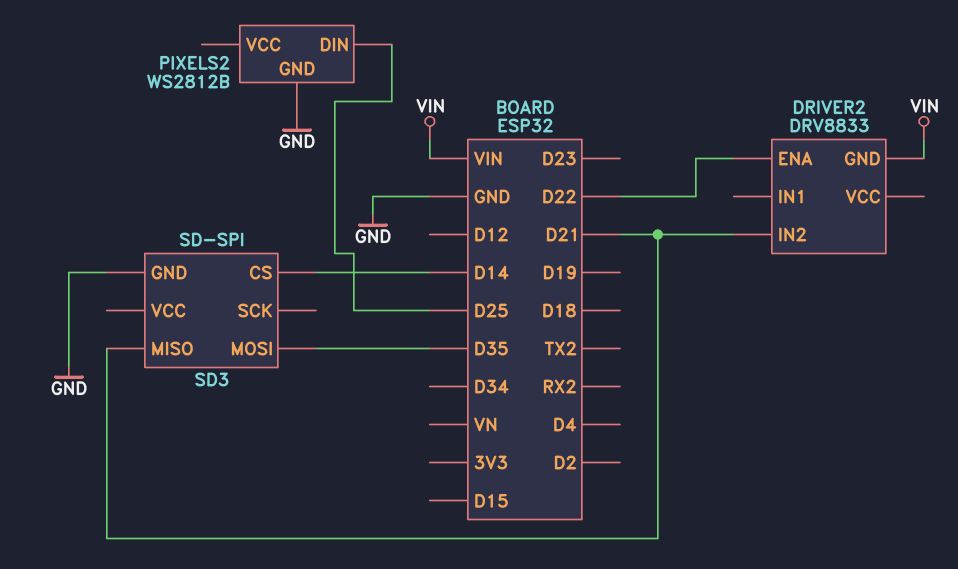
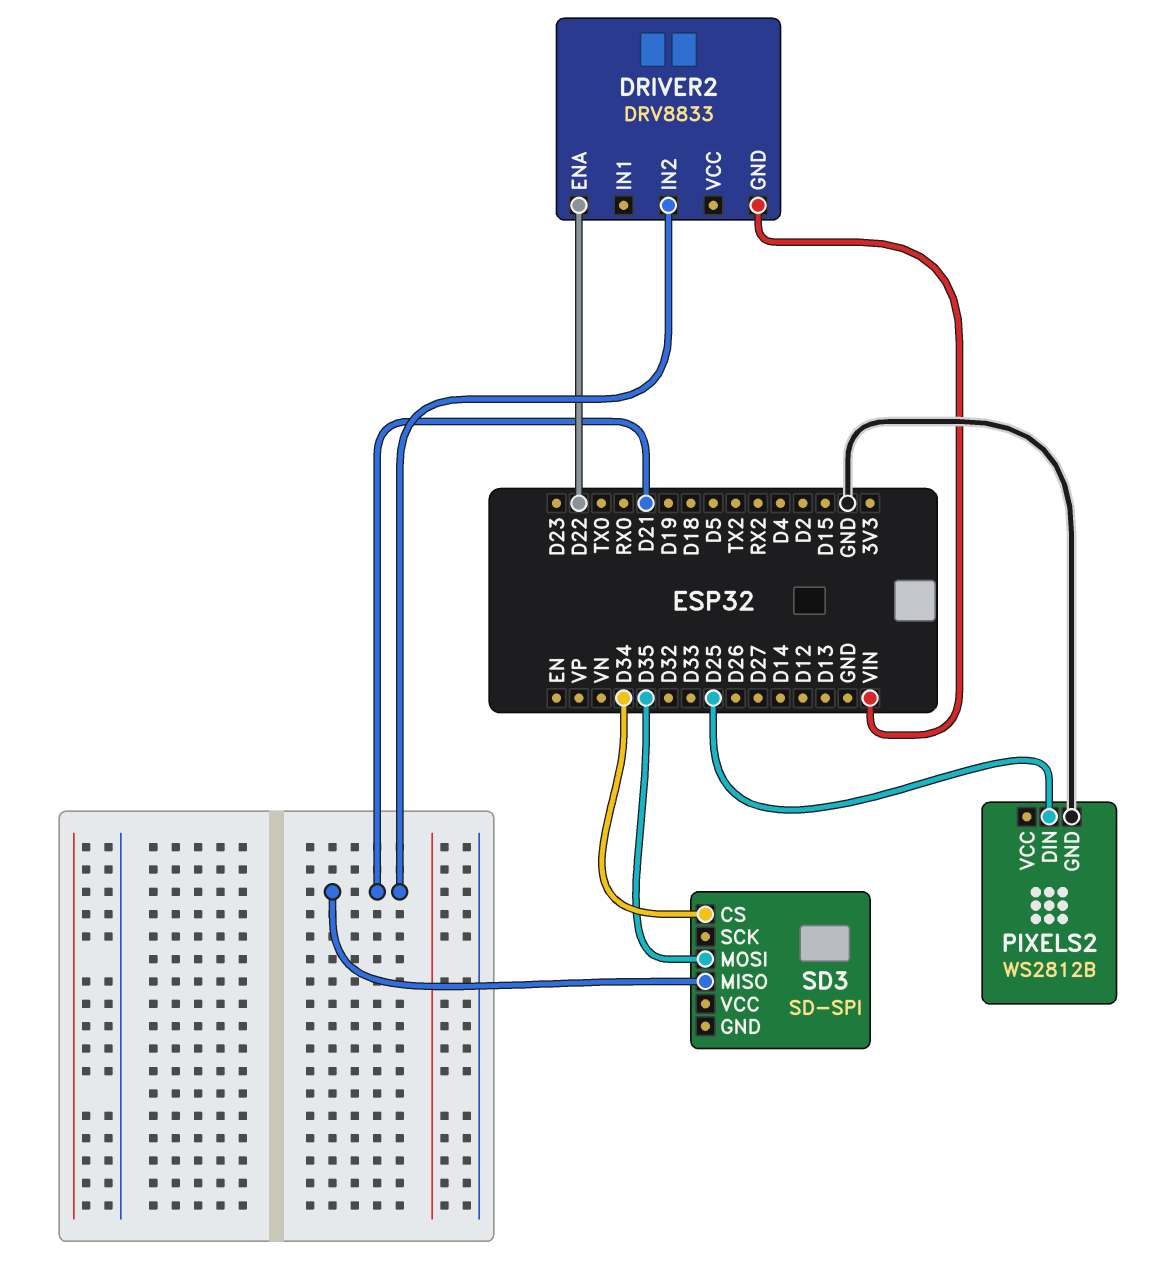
SD3 pin CS: D14 -> D34
SD3 pin GND: GND -> none

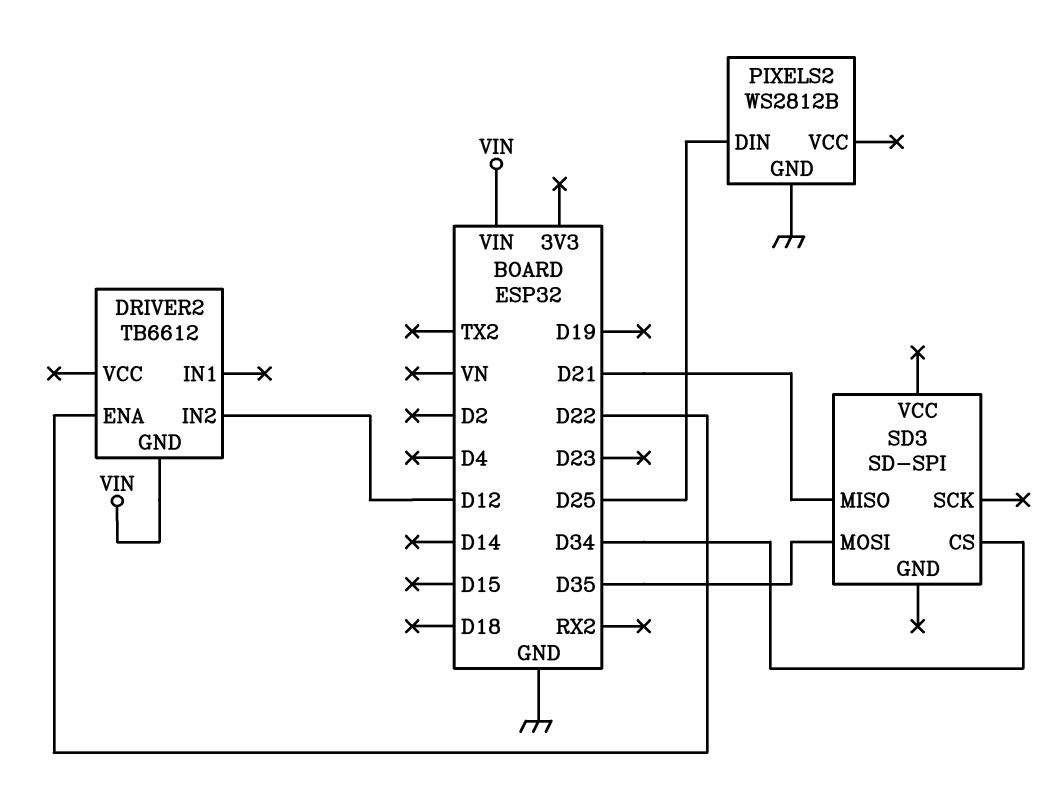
DRIVER2: DRV8833 -> TB6612
DRIVER2 pin IN2: D21 -> D12

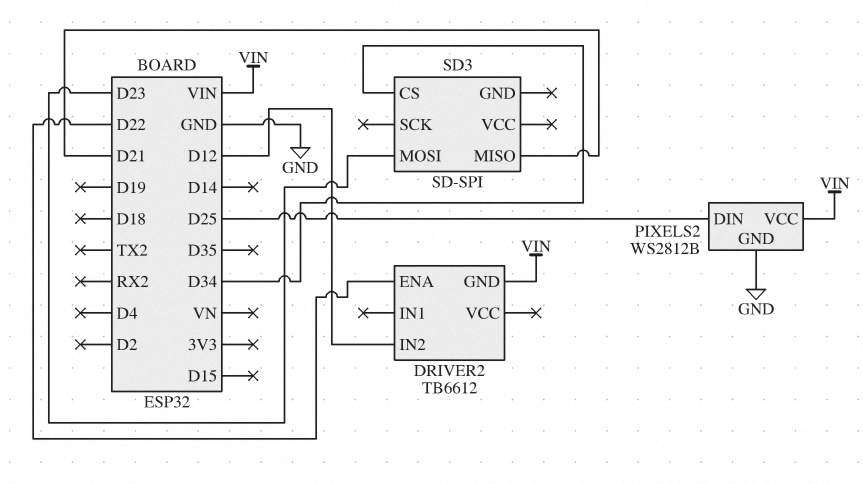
PIXELS2 pin VCC: none -> VIN
SD3 pin MOSI: D35 -> D23

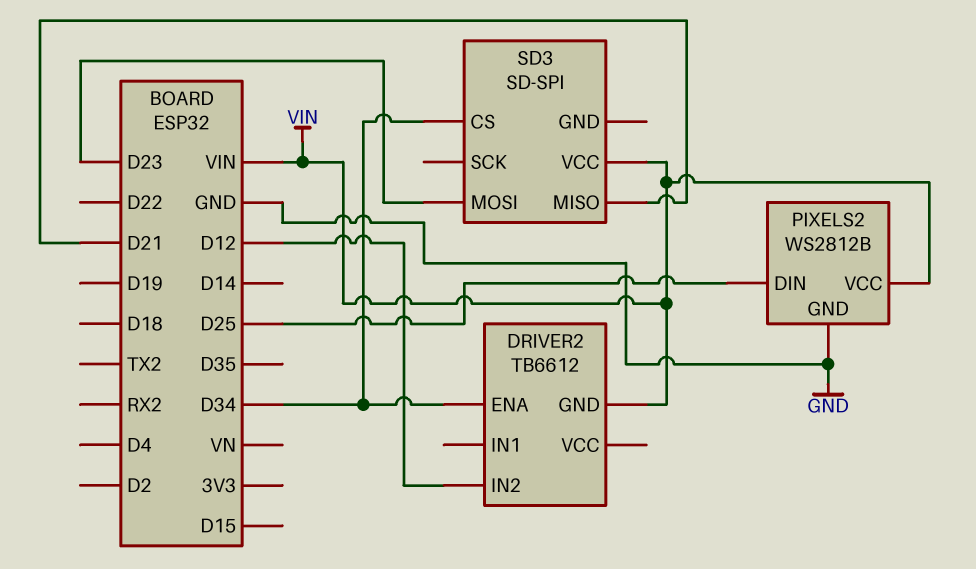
DRIVER2 pin ENA: D22 -> D34
SD3 pin VCC: none -> VIN

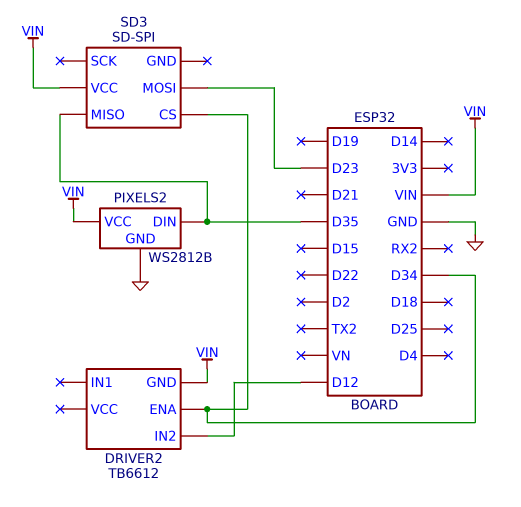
PIXELS2 pin DIN: D25 -> D35
SD3 pin MISO: D21 -> D35

